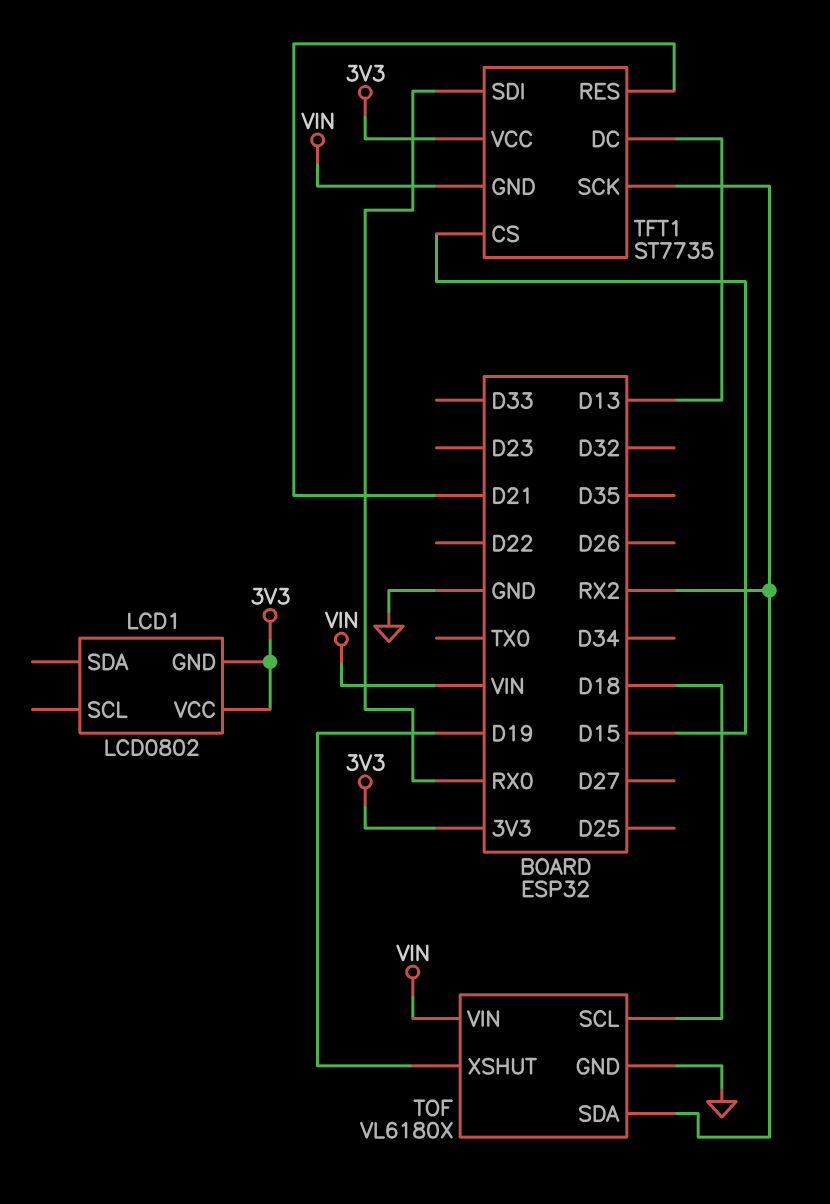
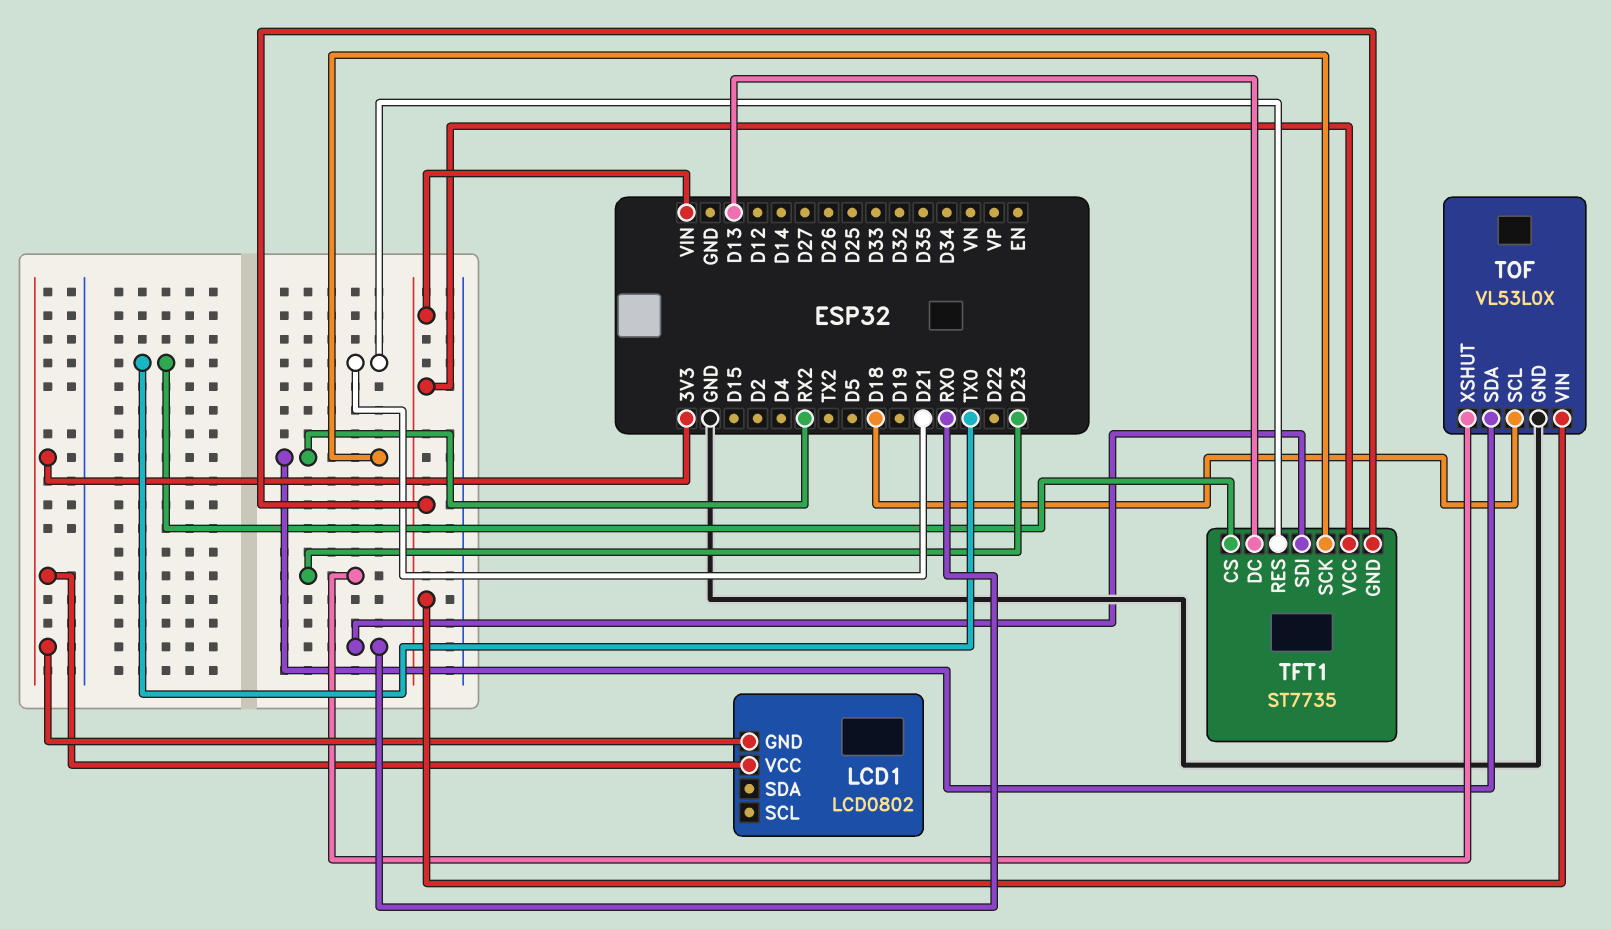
TFT1 pin CS: D15 -> TX0
TFT1 pin VCC: 3V3 -> VIN
TOF: VL6180X -> VL53L0X
TOF pin XSHUT: D19 -> D23

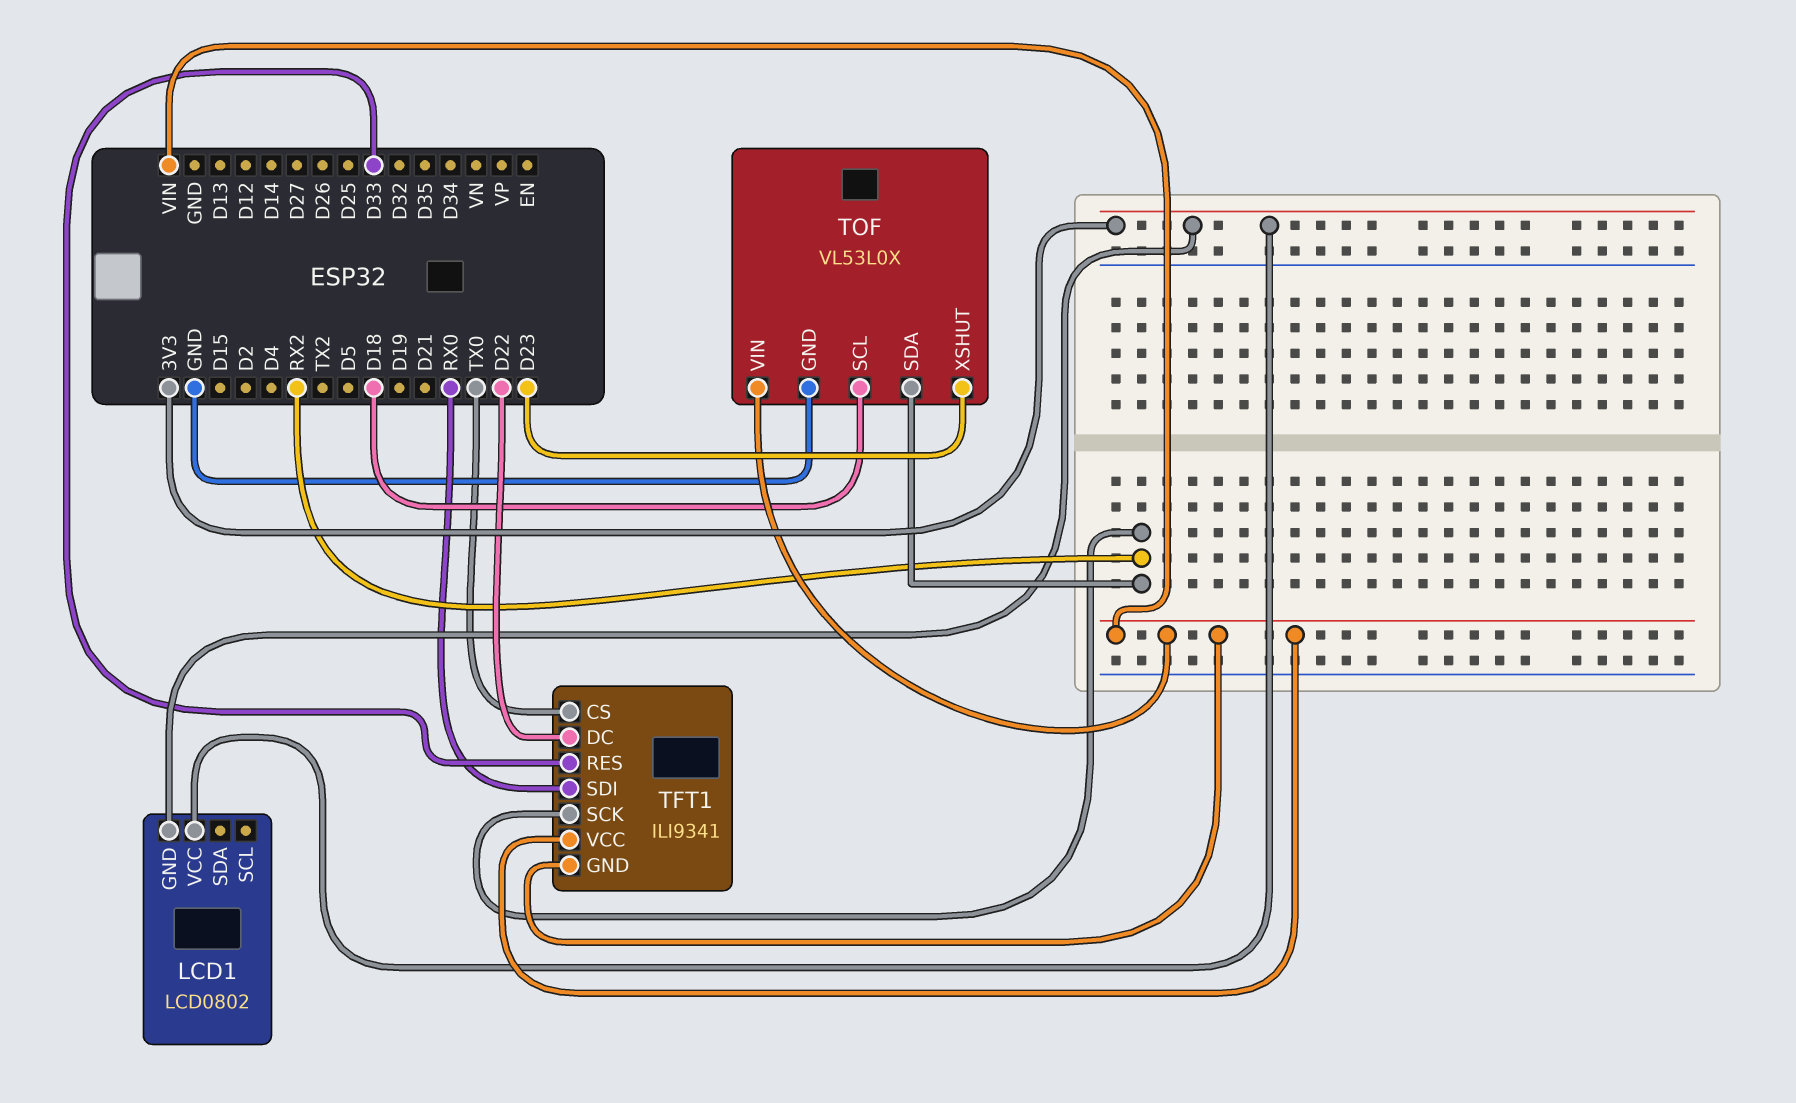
TFT1: ST7735 -> ILI9341
TFT1 pin DC: D13 -> D22
TFT1 pin RES: D21 -> D33

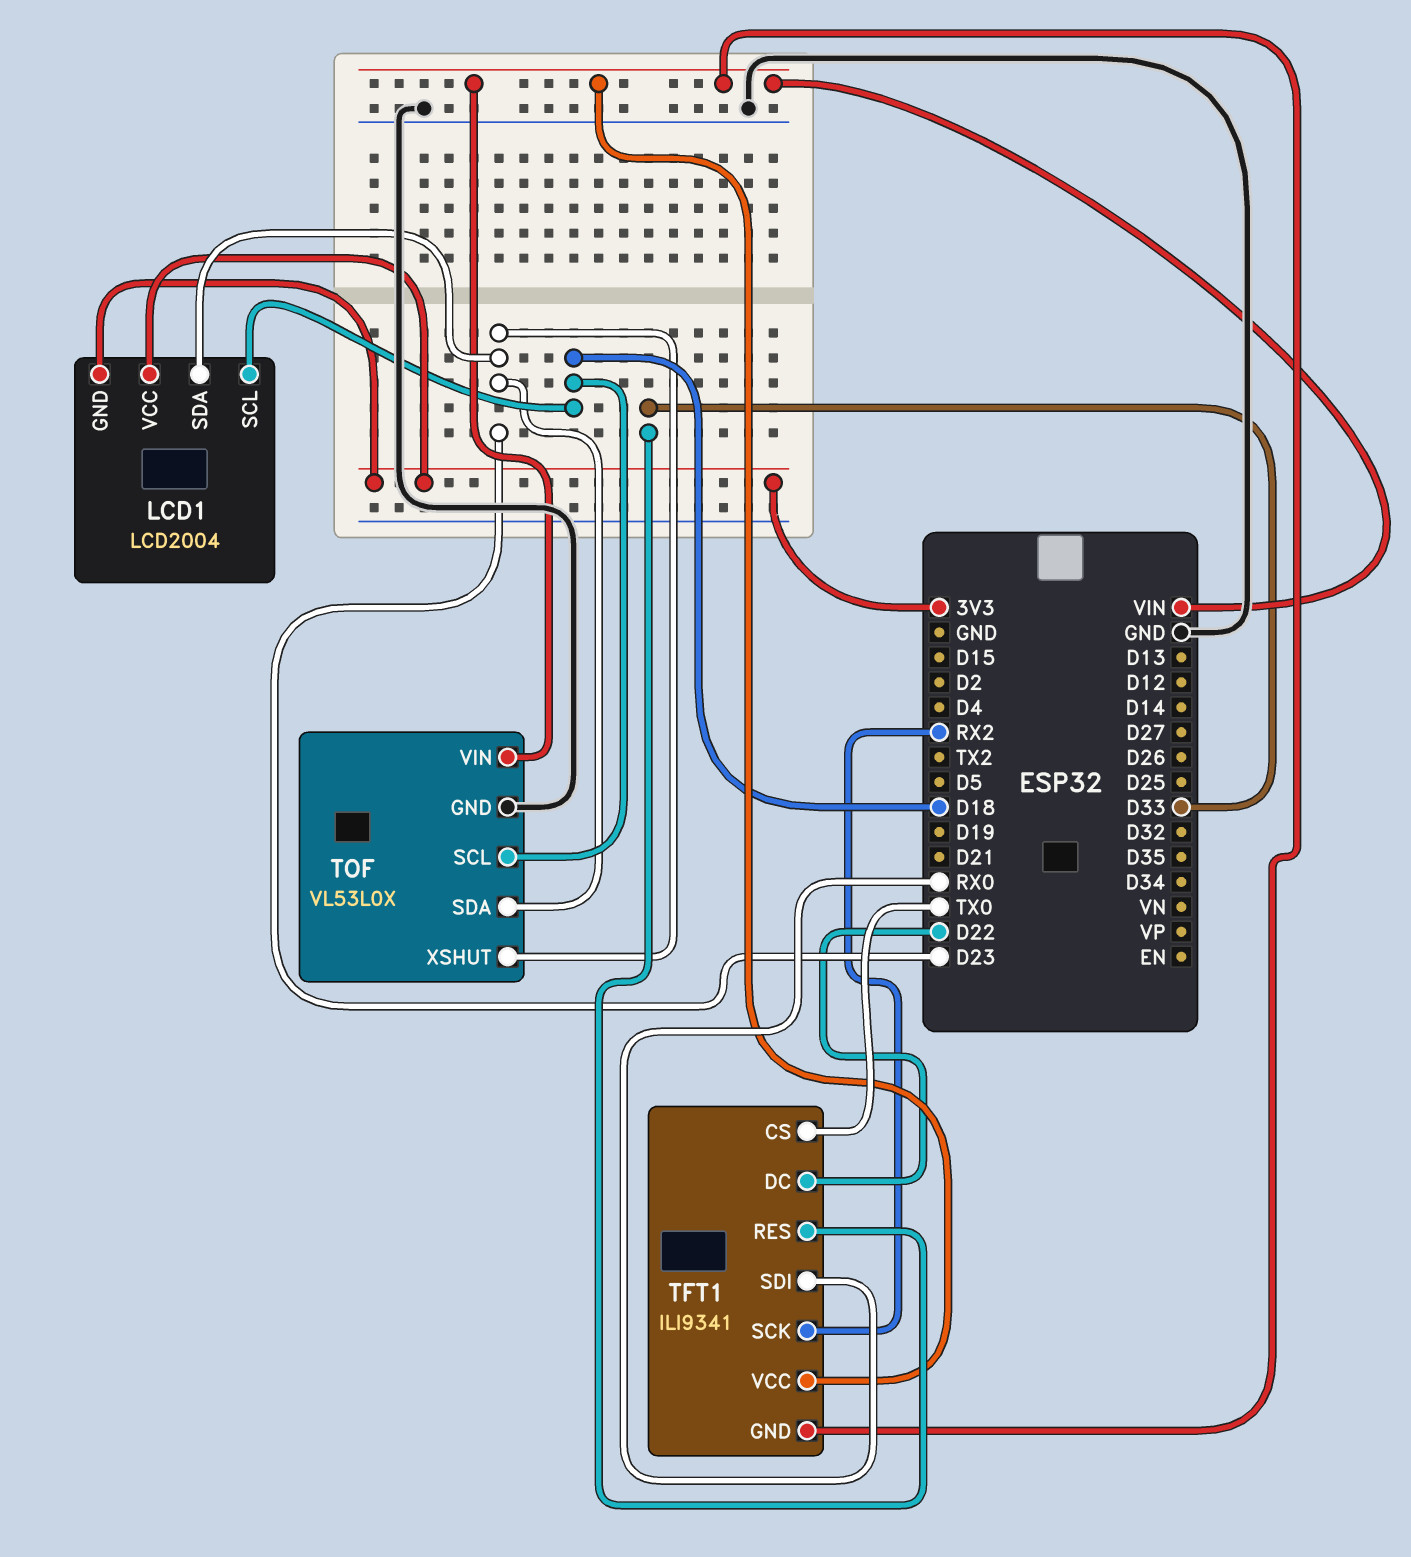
LCD1: LCD0802 -> LCD2004
LCD1 pin SCL: none -> D18
LCD1 pin SDA: none -> D23
TOF pin SDA: RX2 -> D23

